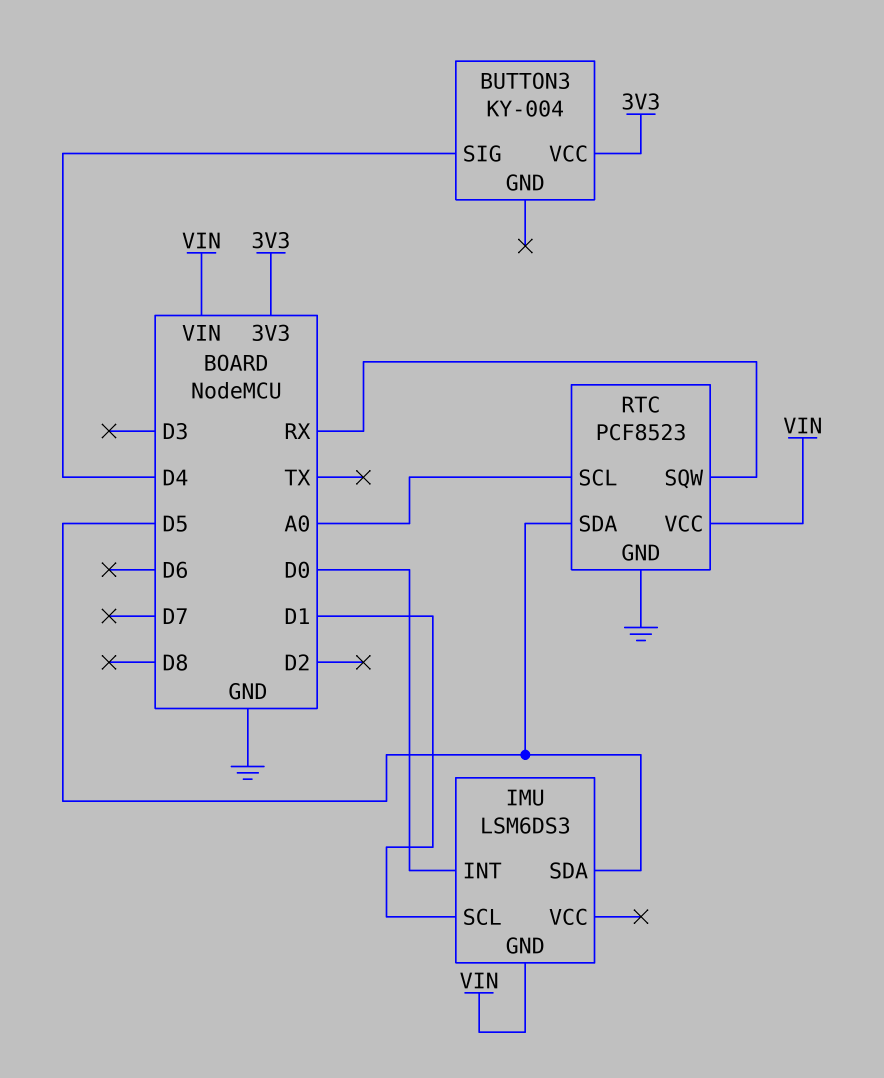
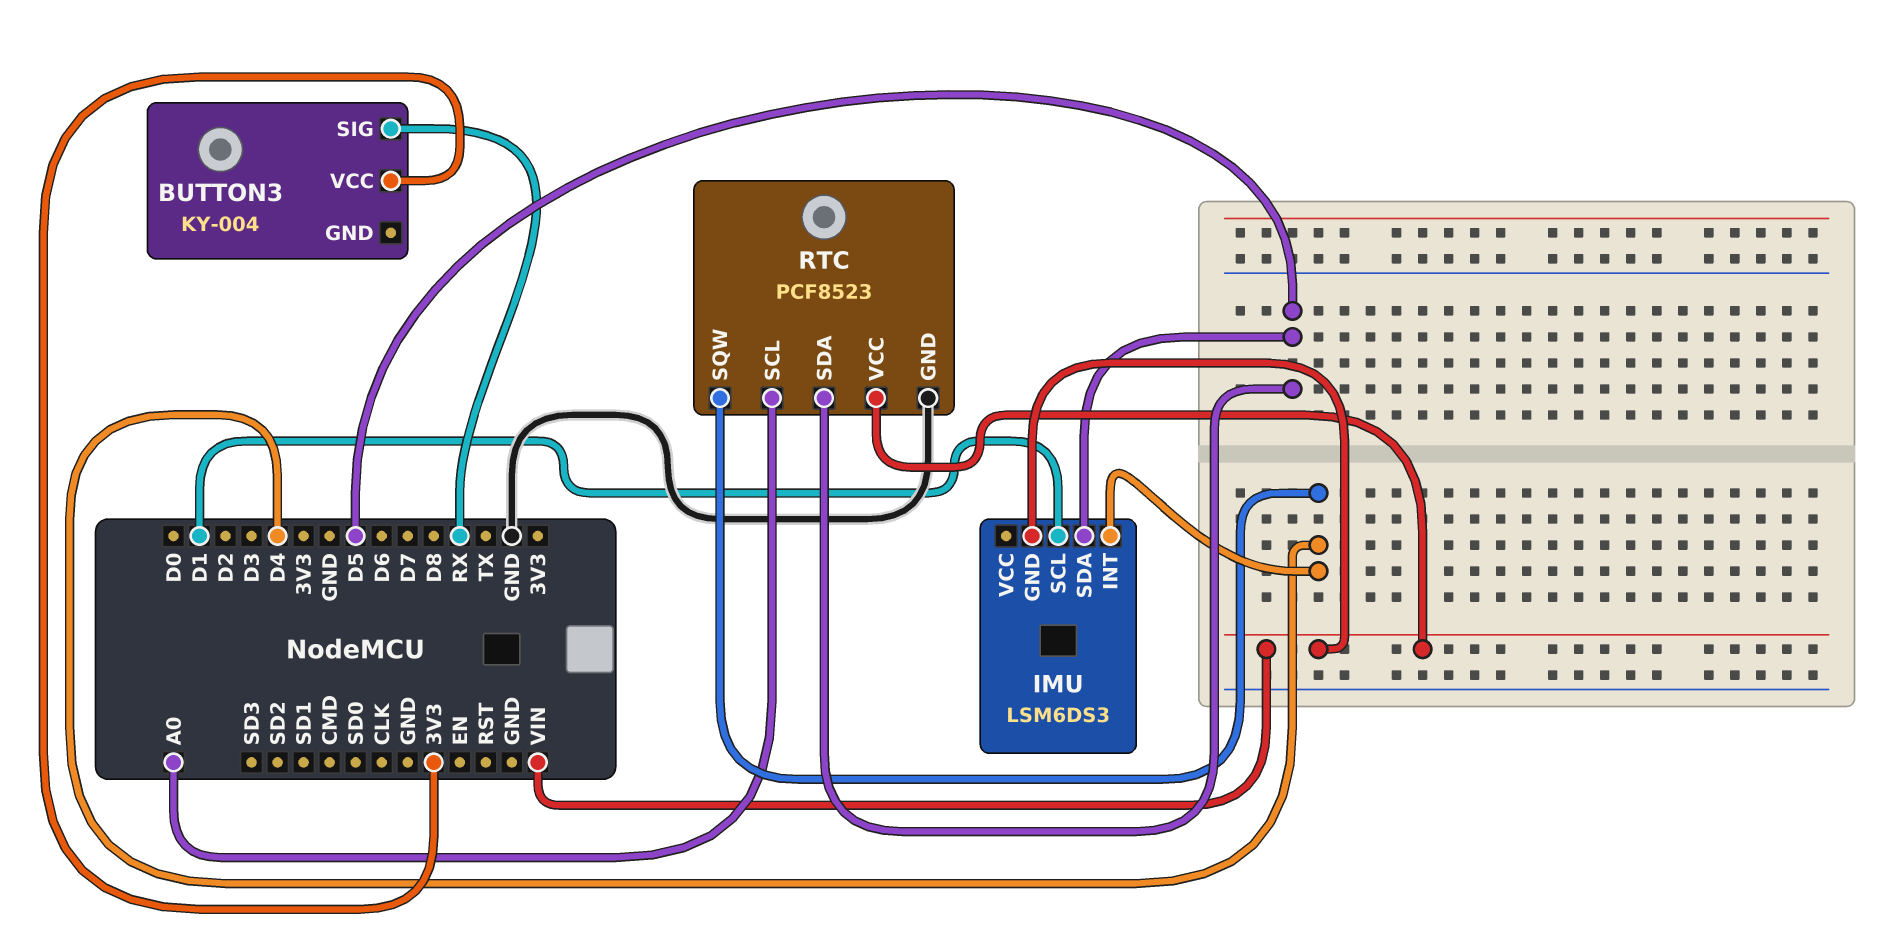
BUTTON3 pin SIG: D4 -> RX
IMU pin INT: D0 -> D4
RTC pin SQW: RX -> D4

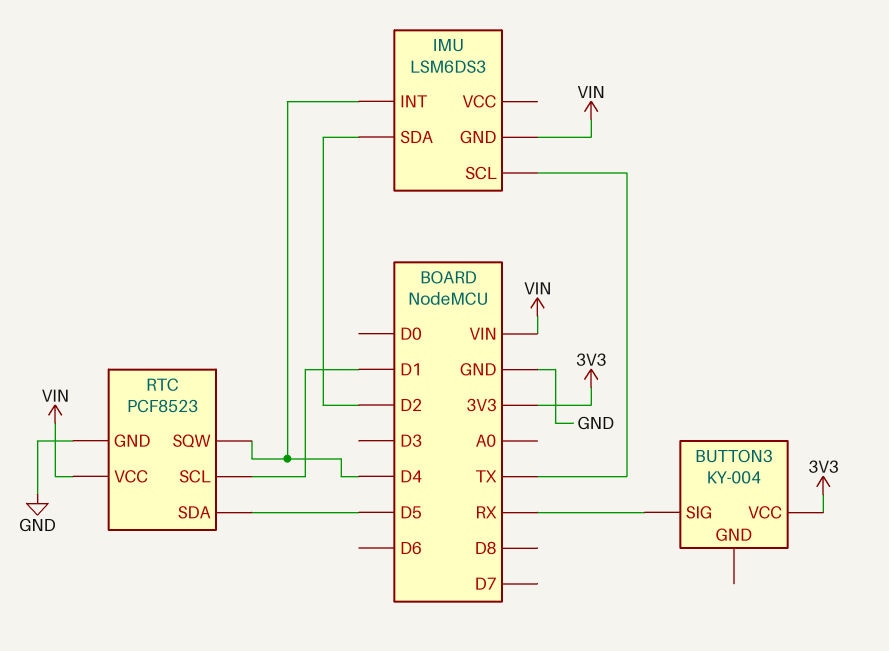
IMU pin SCL: D1 -> TX
IMU pin SDA: D5 -> D2
RTC pin SCL: A0 -> D1

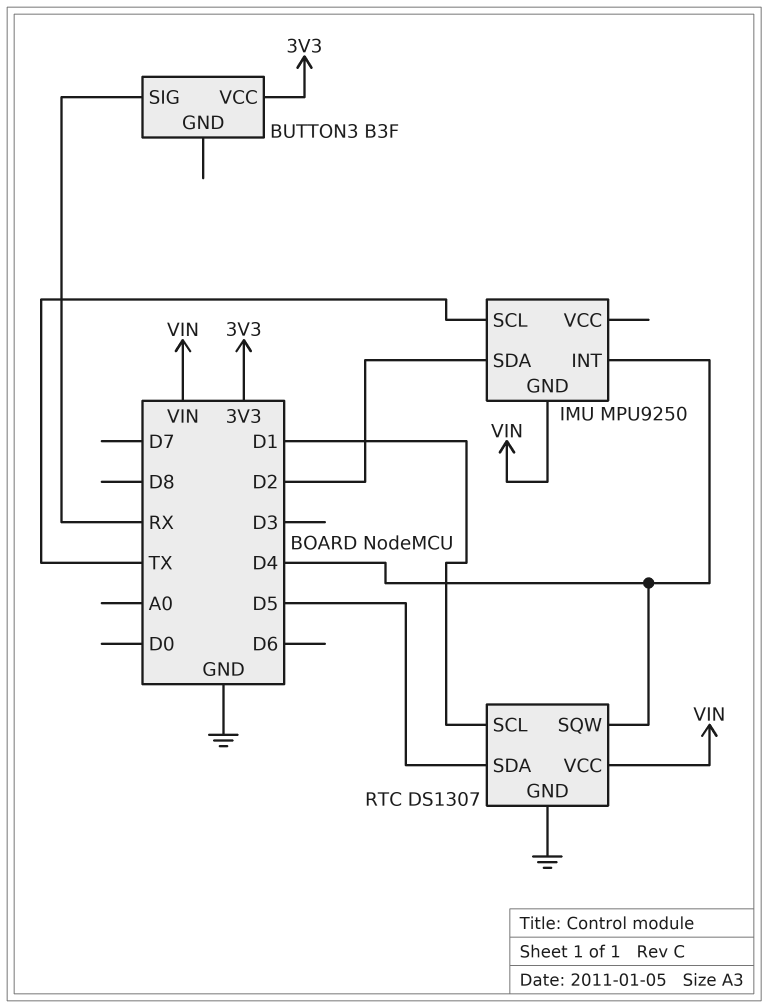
BUTTON3: KY-004 -> B3F
IMU: LSM6DS3 -> MPU9250
RTC: PCF8523 -> DS1307

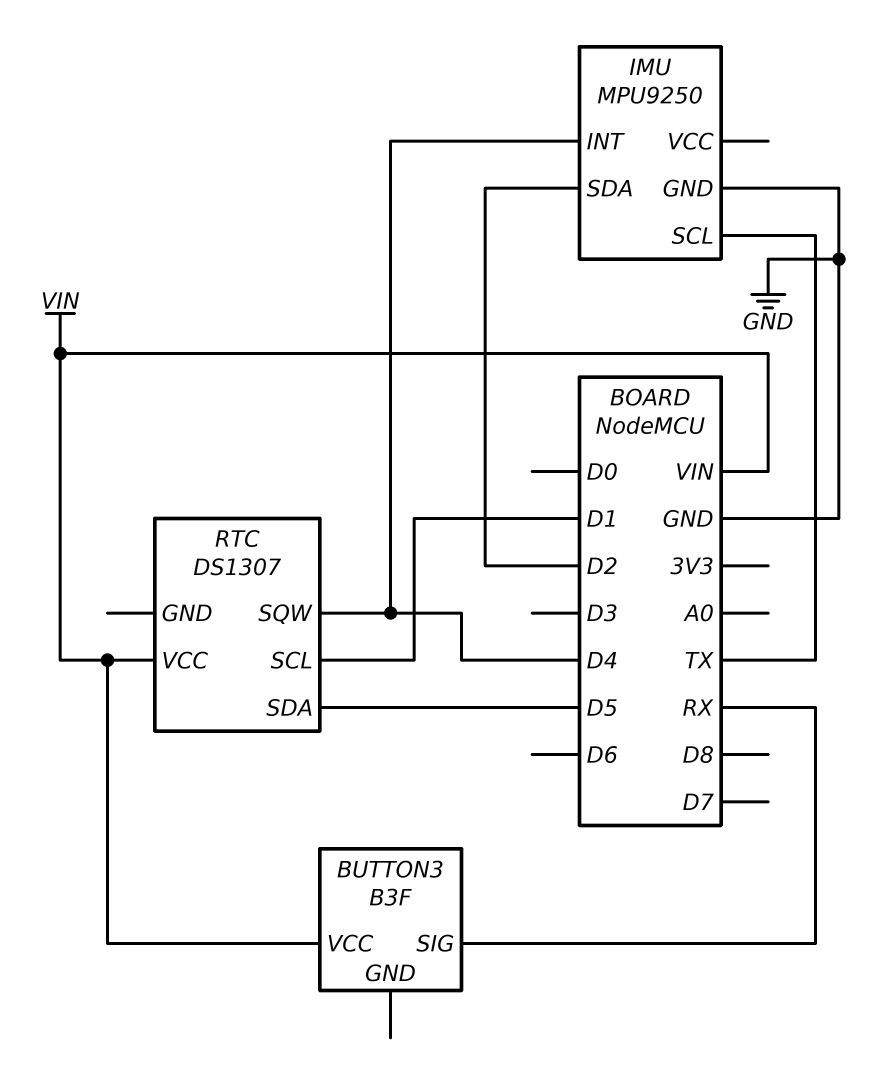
BUTTON3 pin VCC: 3V3 -> VIN
IMU pin GND: VIN -> GND
RTC pin GND: GND -> none

